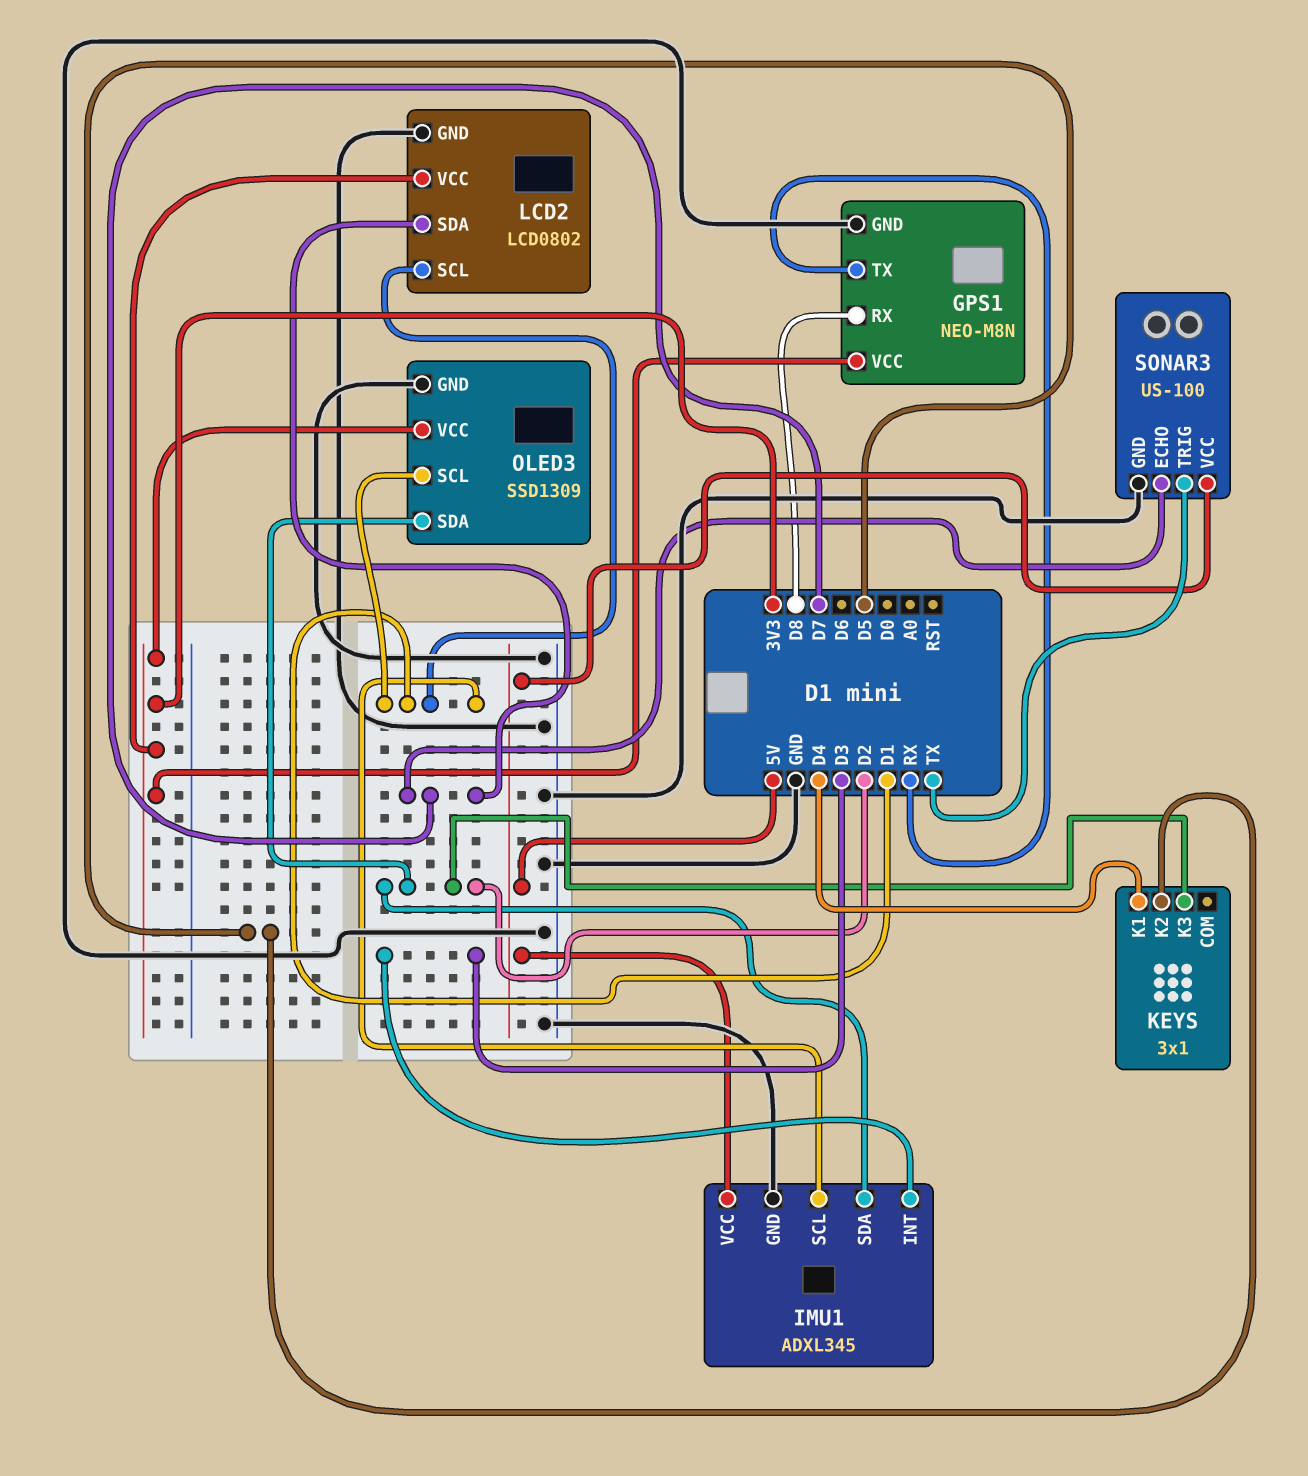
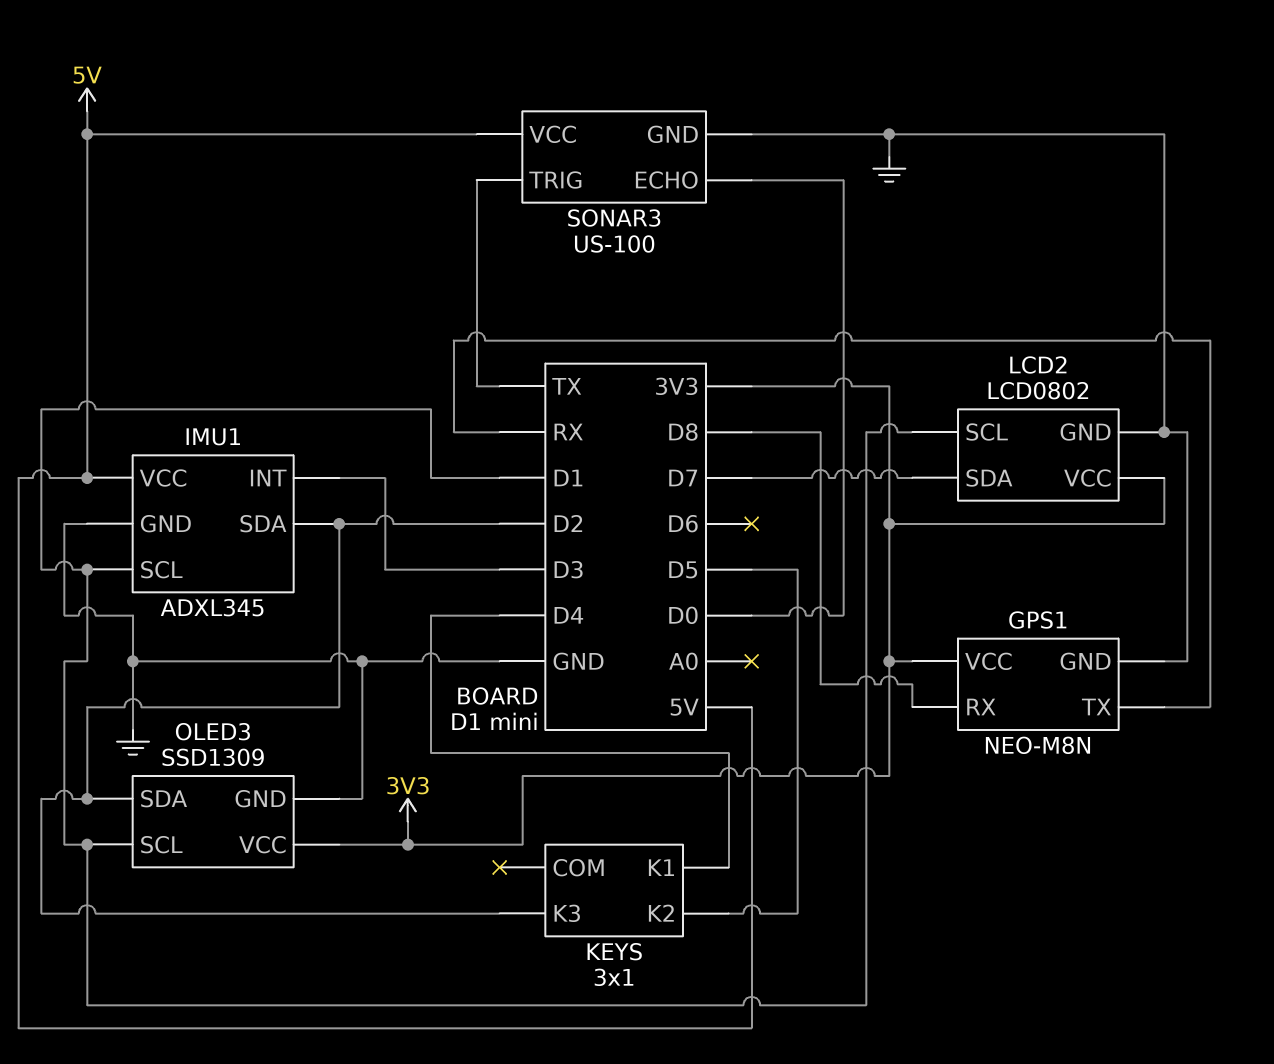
SONAR3 pin ECHO: D7 -> D0

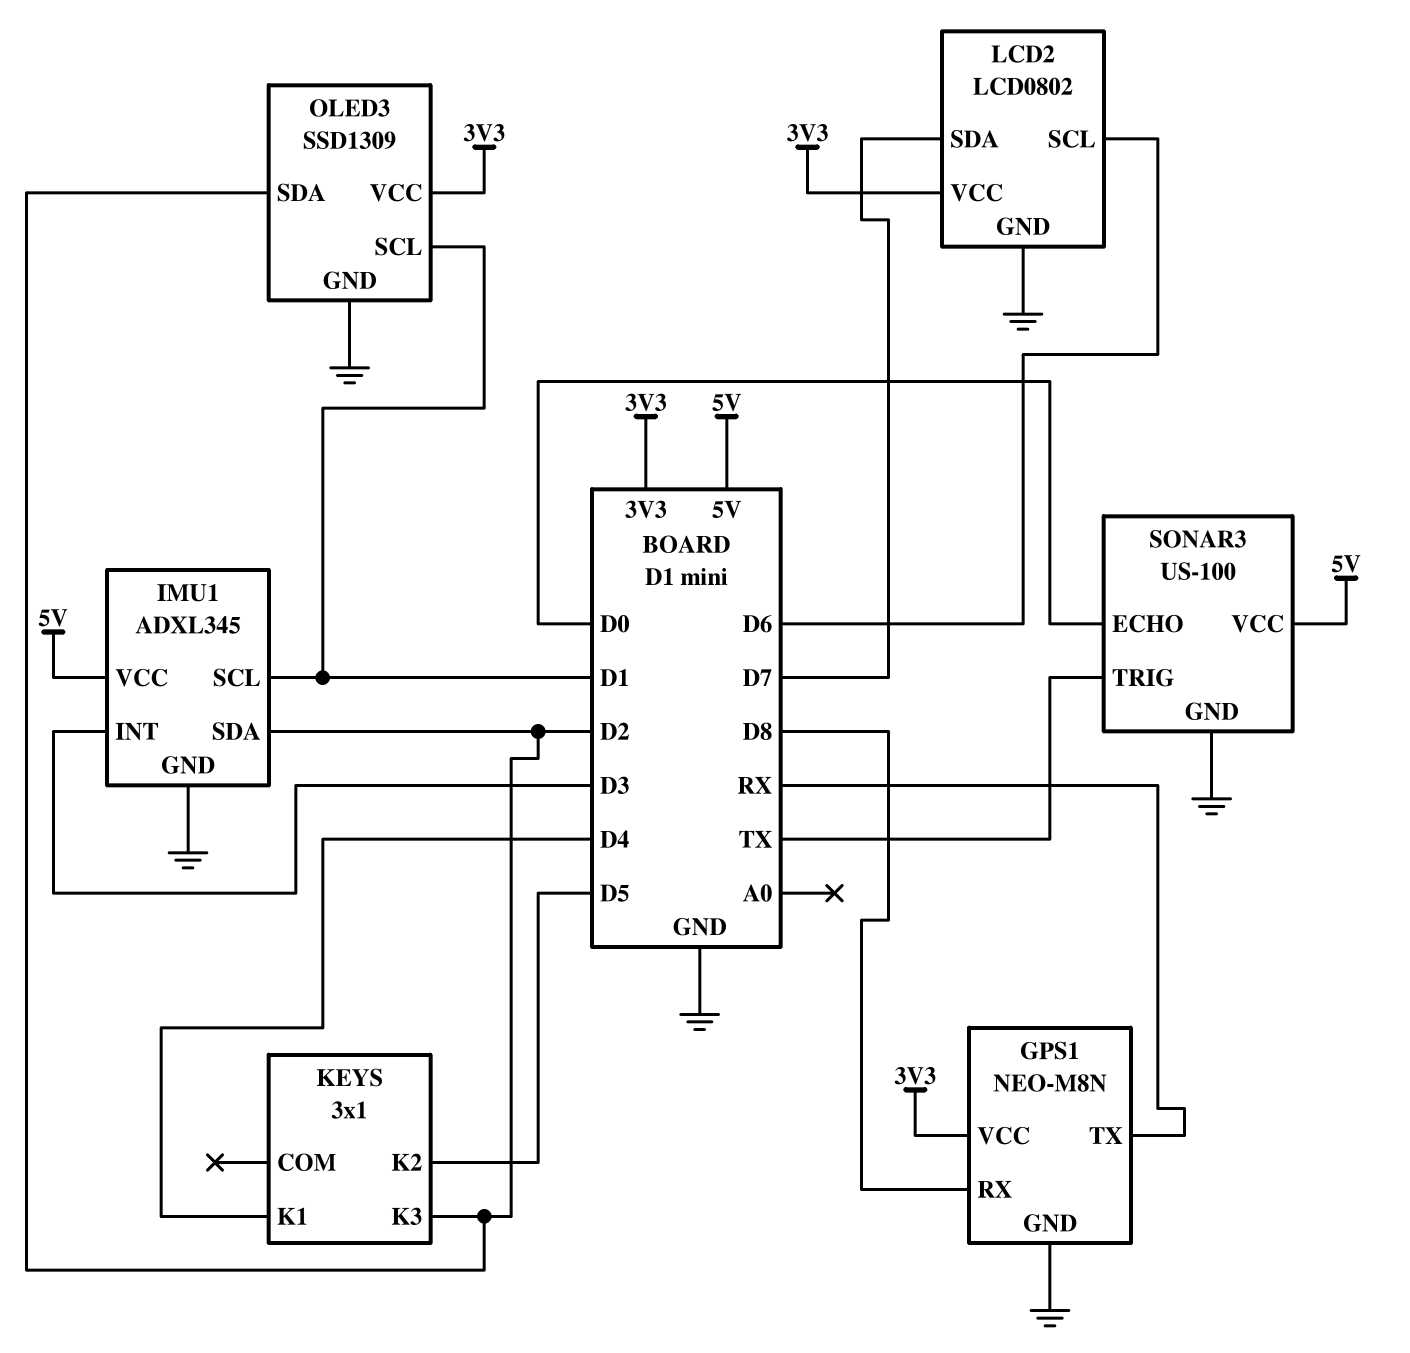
LCD2 pin SCL: D1 -> D6

